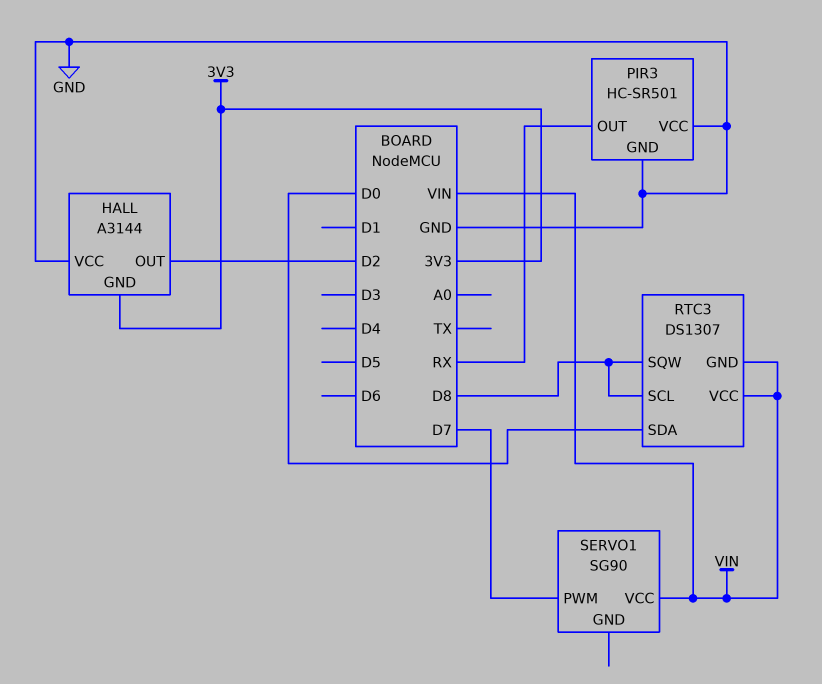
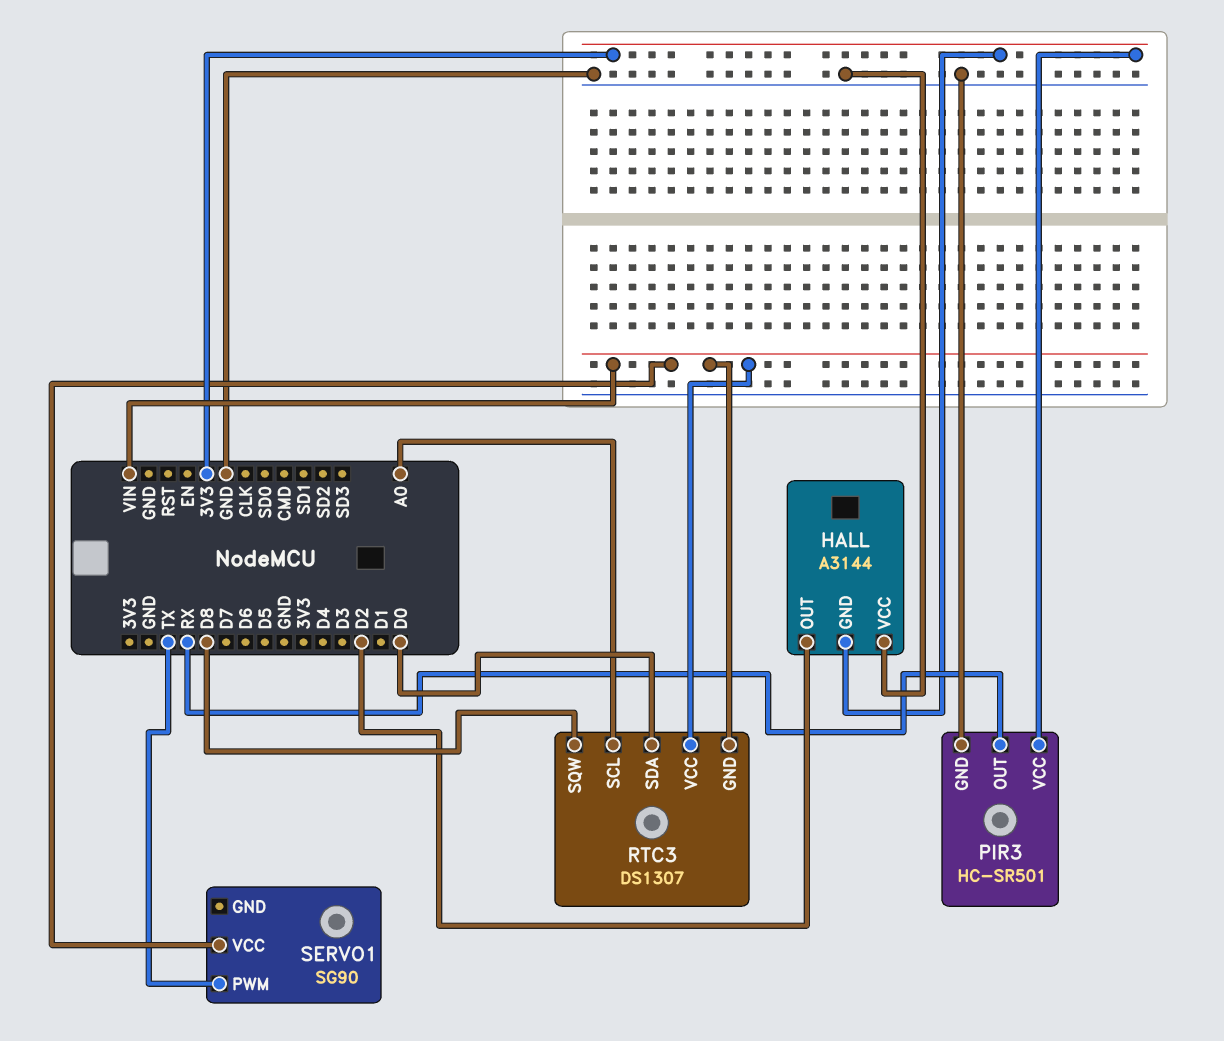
PIR3 pin VCC: GND -> 3V3
RTC3 pin SCL: D8 -> A0
SERVO1 pin PWM: D7 -> TX

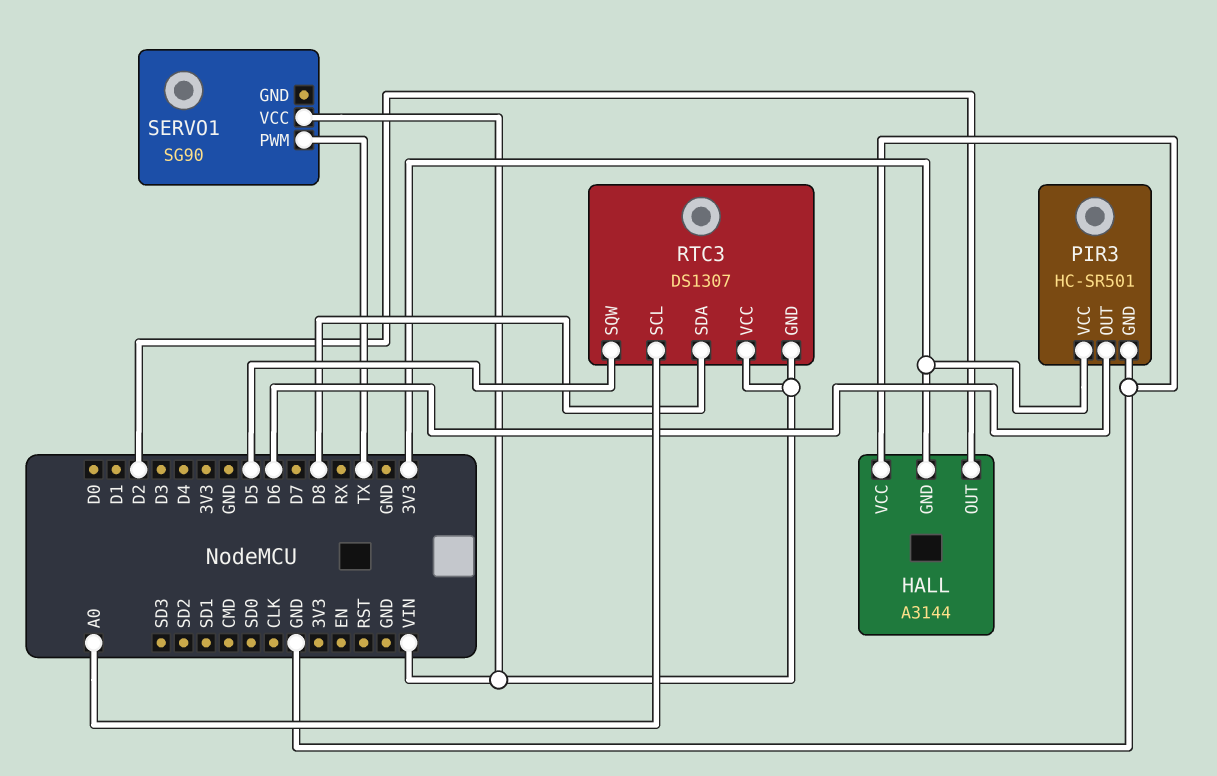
PIR3 pin OUT: RX -> D6
RTC3 pin SDA: D0 -> D8
RTC3 pin SQW: D8 -> D5

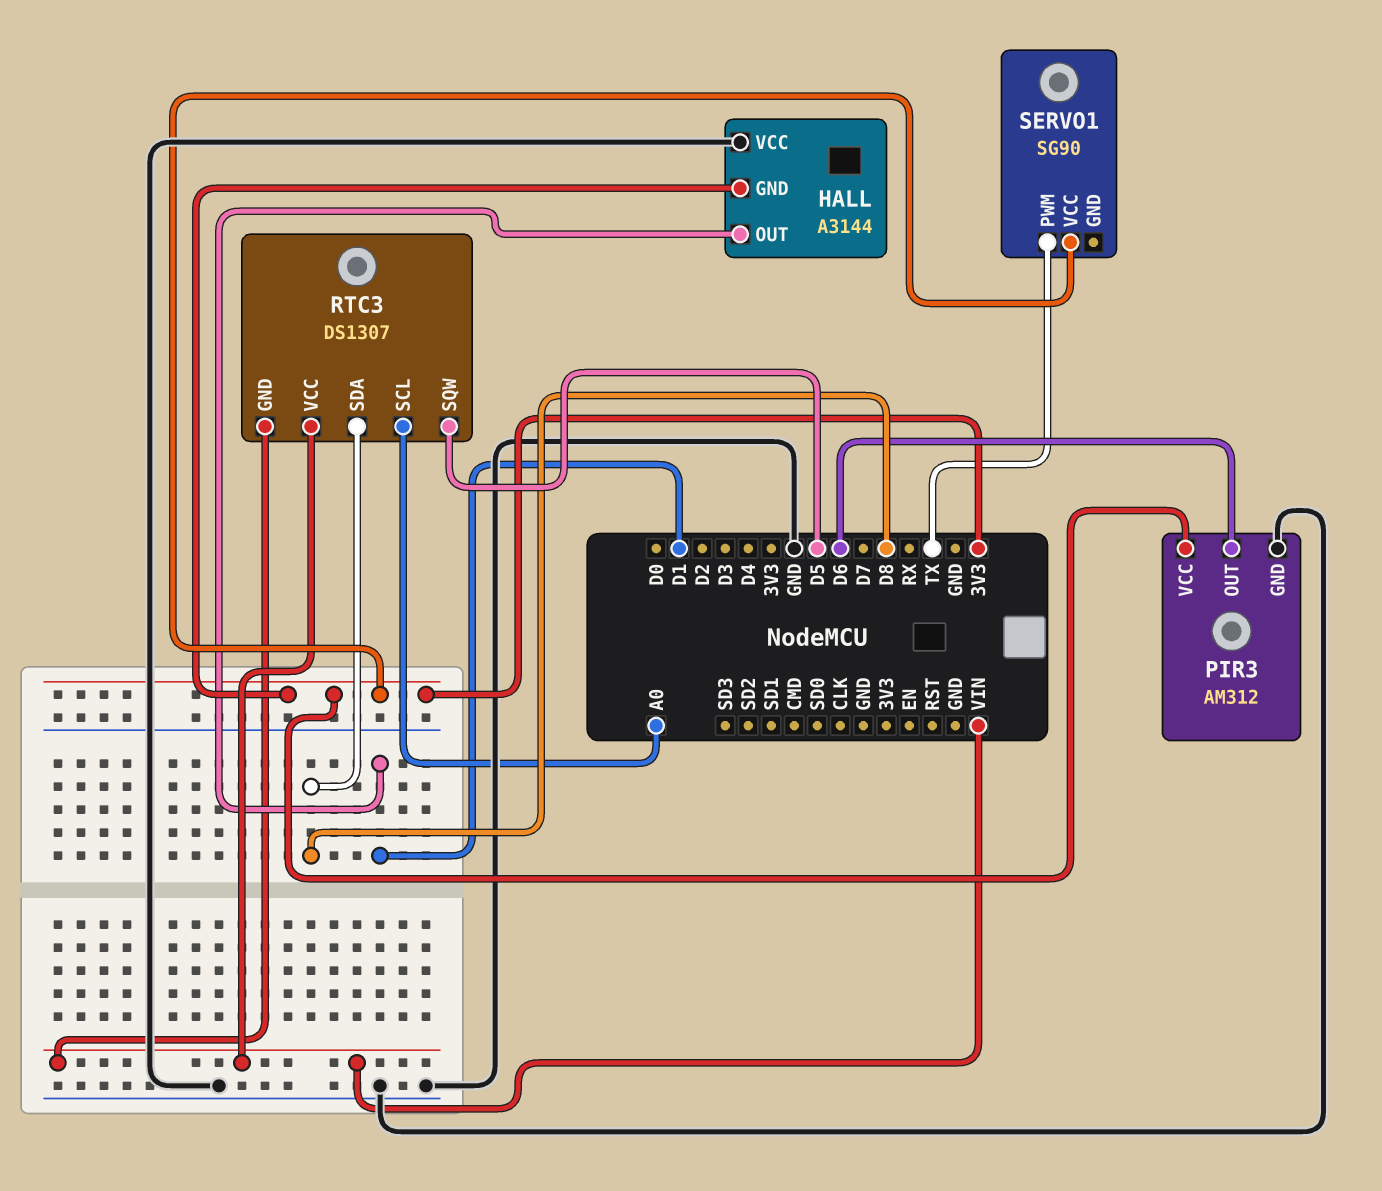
HALL pin OUT: D2 -> D1
PIR3: HC-SR501 -> AM312
SERVO1 pin VCC: VIN -> 3V3

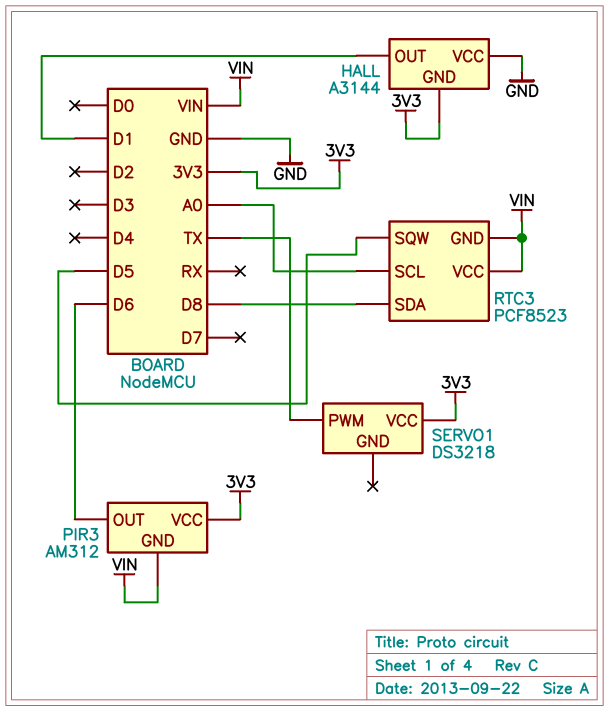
PIR3 pin GND: GND -> VIN
RTC3: DS1307 -> PCF8523
SERVO1: SG90 -> DS3218

